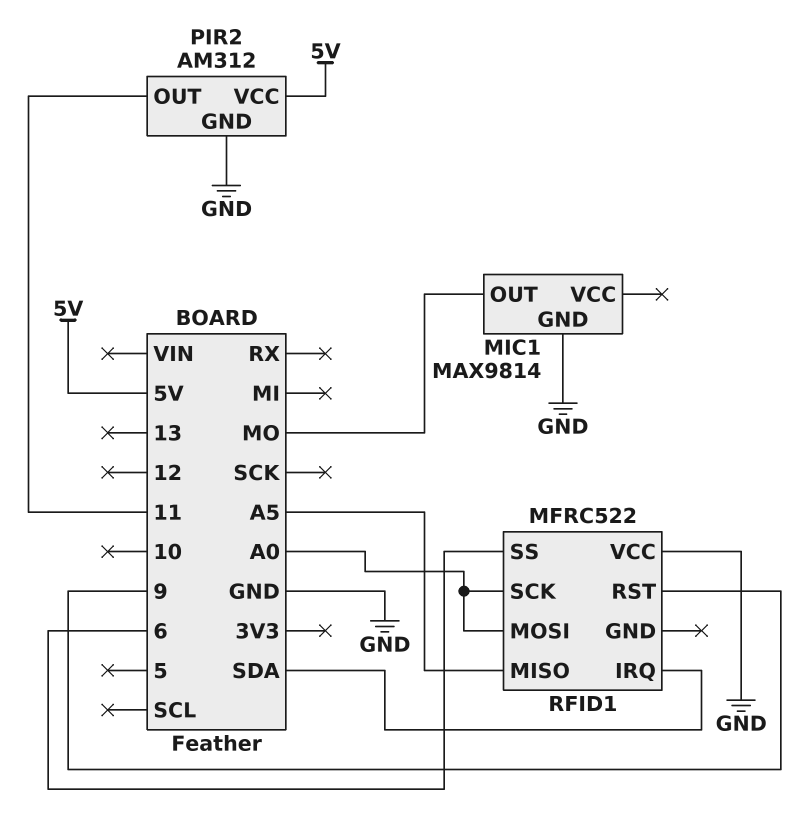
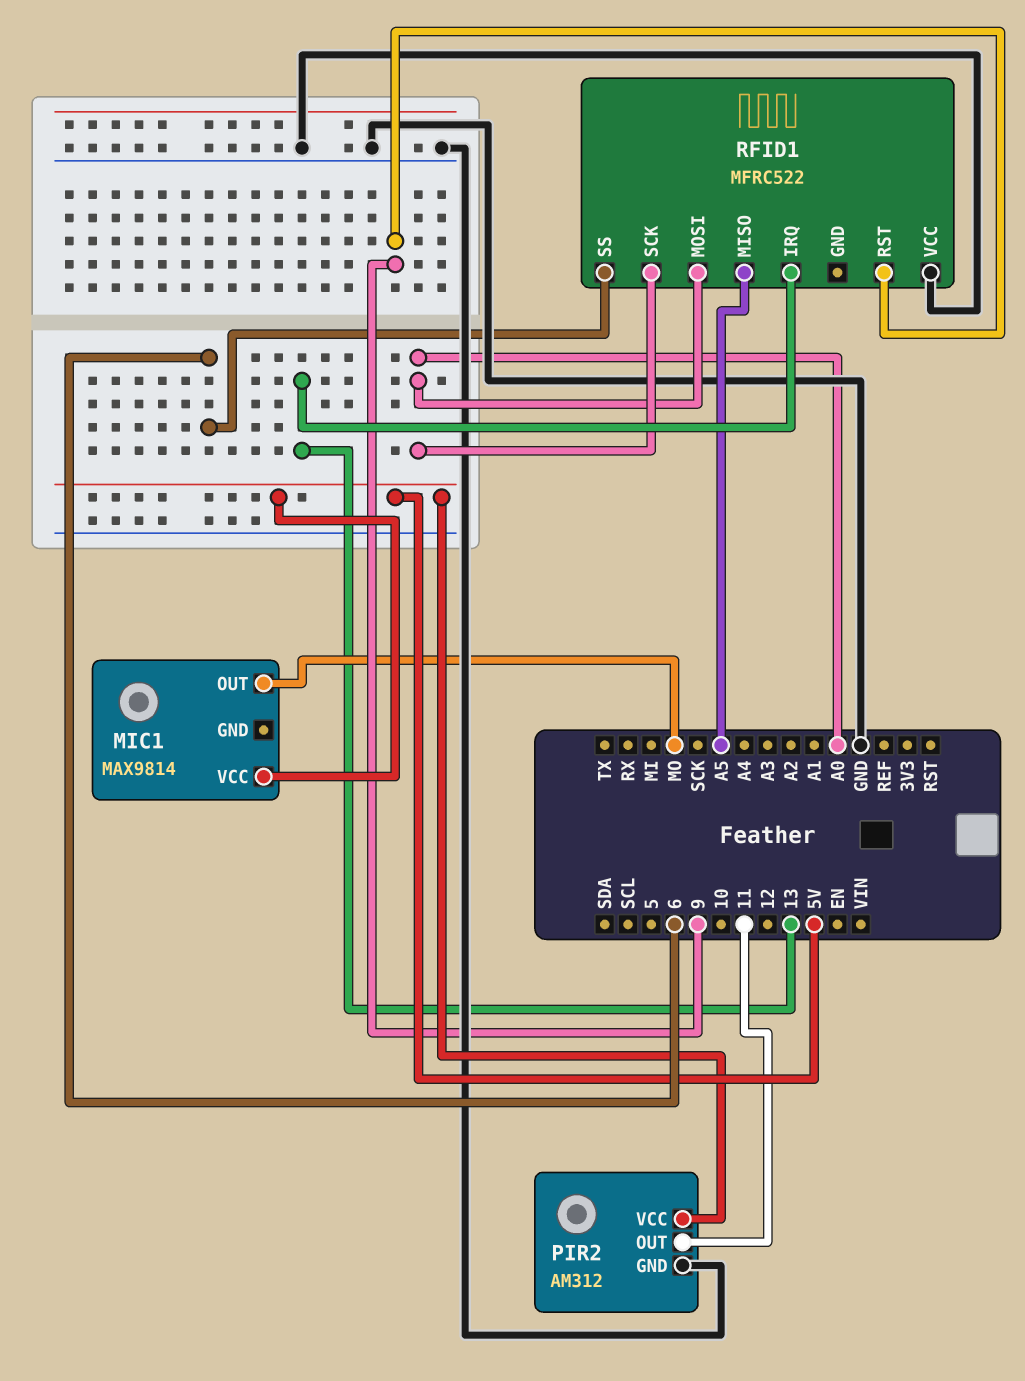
MIC1 pin GND: GND -> none
MIC1 pin VCC: none -> 5V
RFID1 pin IRQ: SDA -> 13

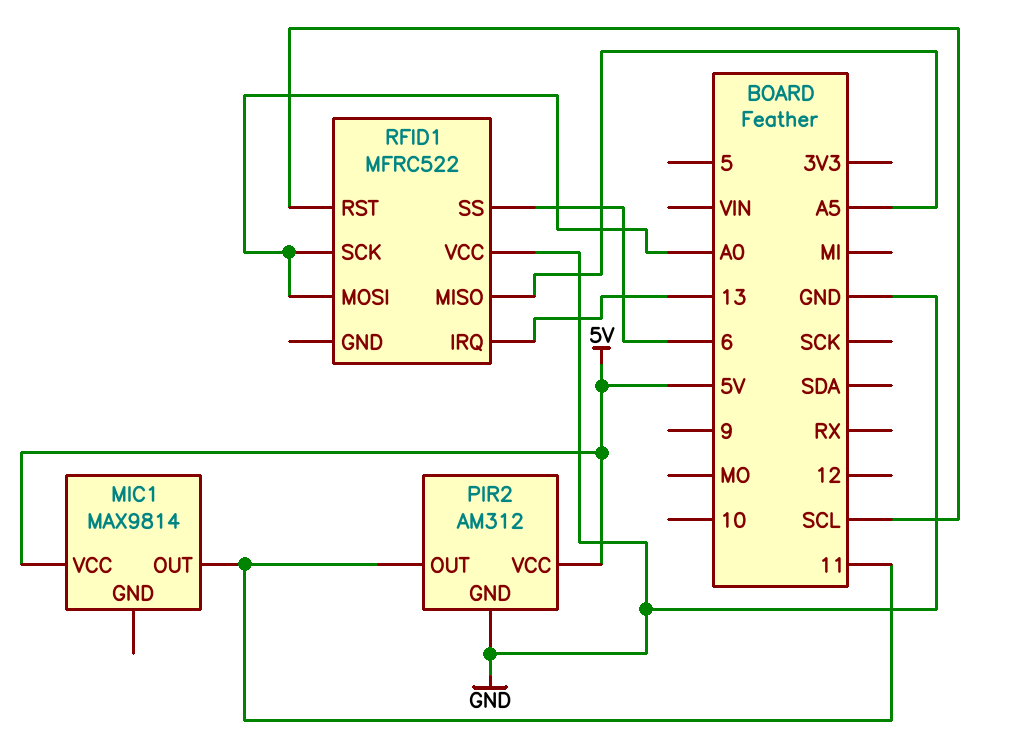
MIC1 pin OUT: MO -> 11
RFID1 pin RST: 9 -> SCL

